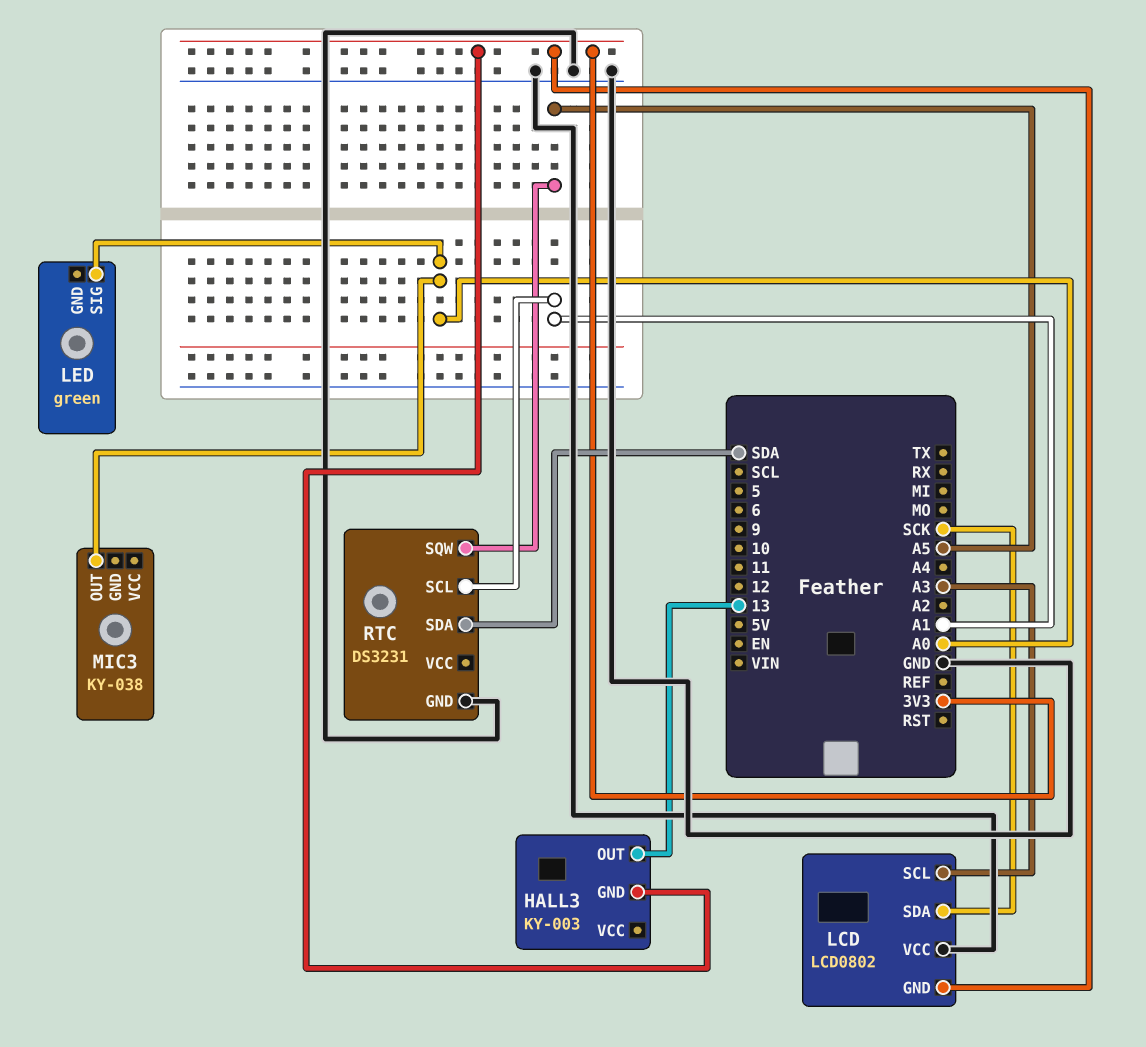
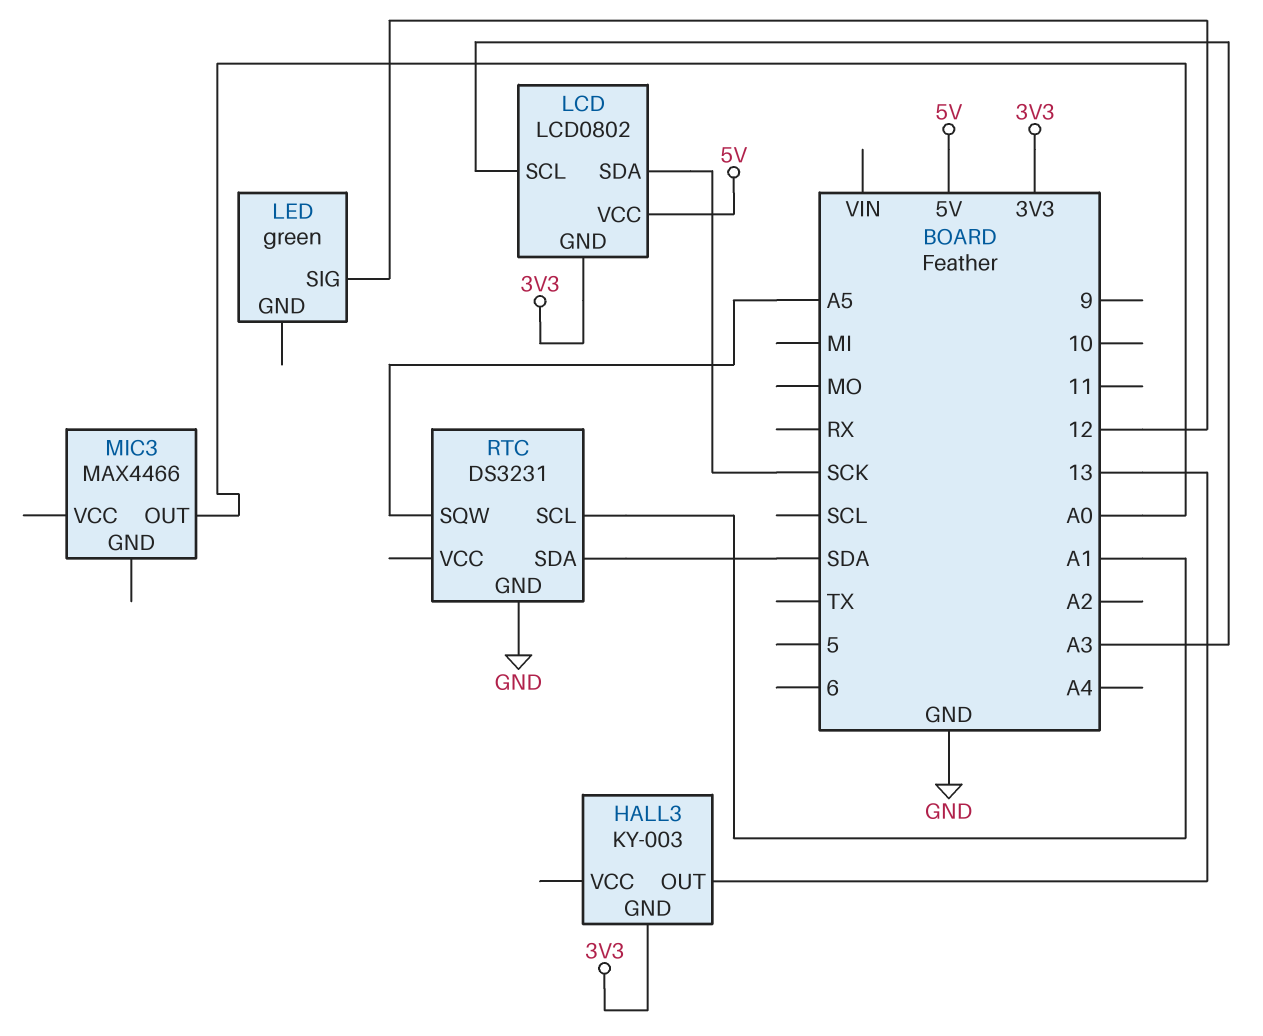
LCD pin VCC: GND -> 5V
LED pin SIG: A0 -> 12
MIC3: KY-038 -> MAX4466

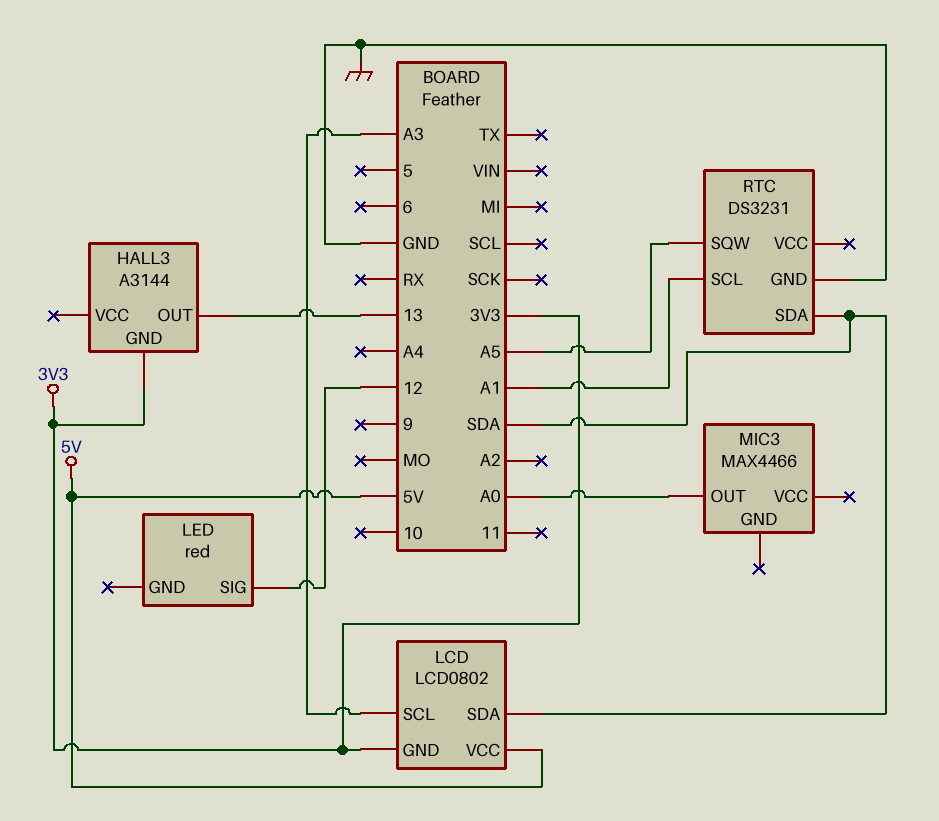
HALL3: KY-003 -> A3144
LCD pin SDA: SCK -> SDA
LED: green -> red

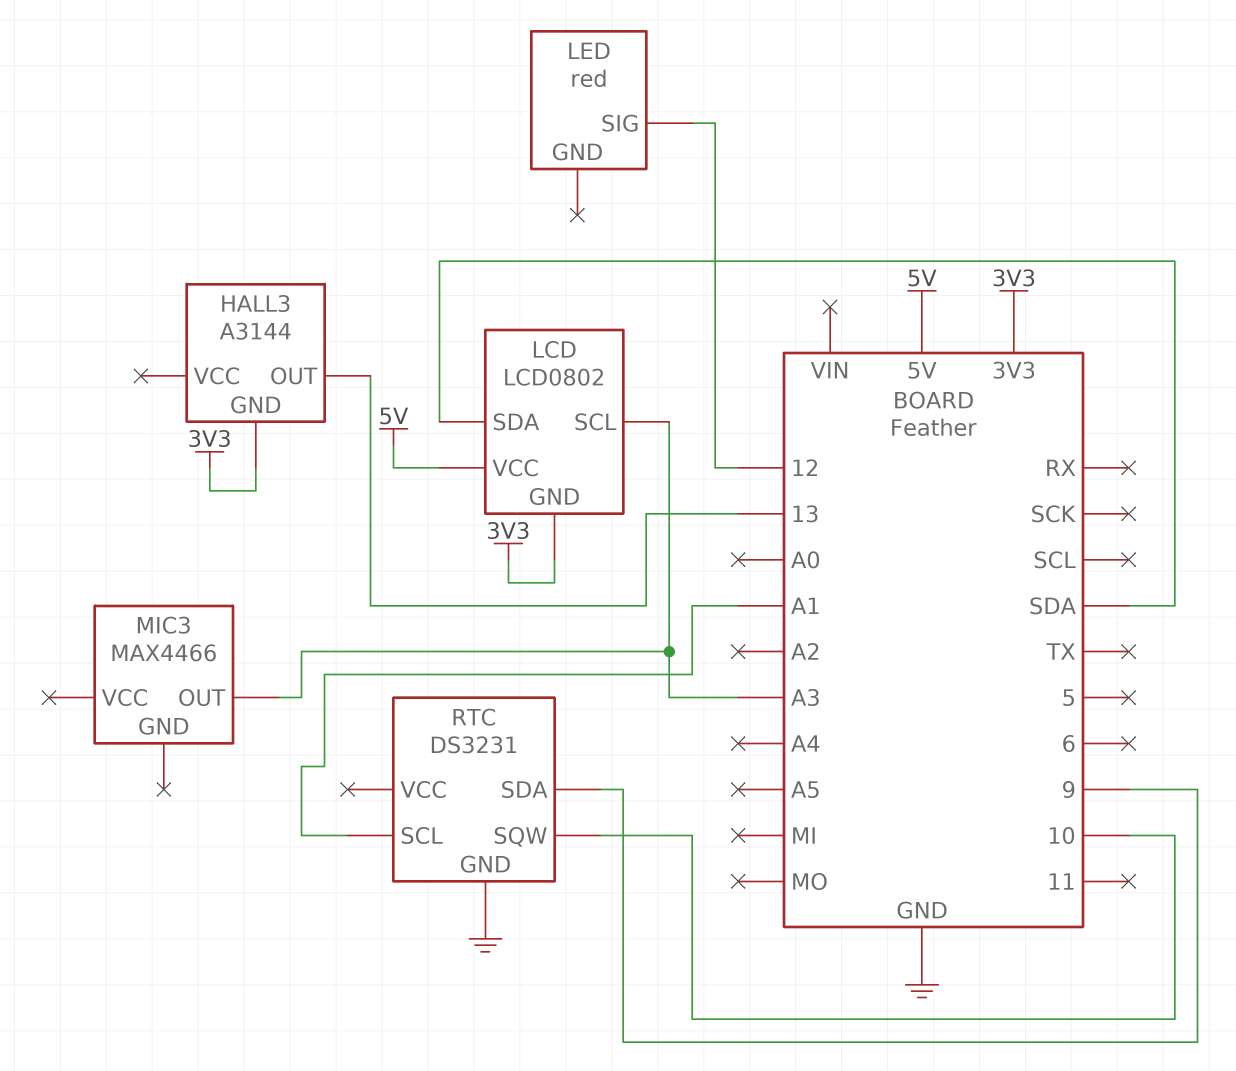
MIC3 pin OUT: A0 -> A3
RTC pin SDA: SDA -> 9
RTC pin SQW: A5 -> 10

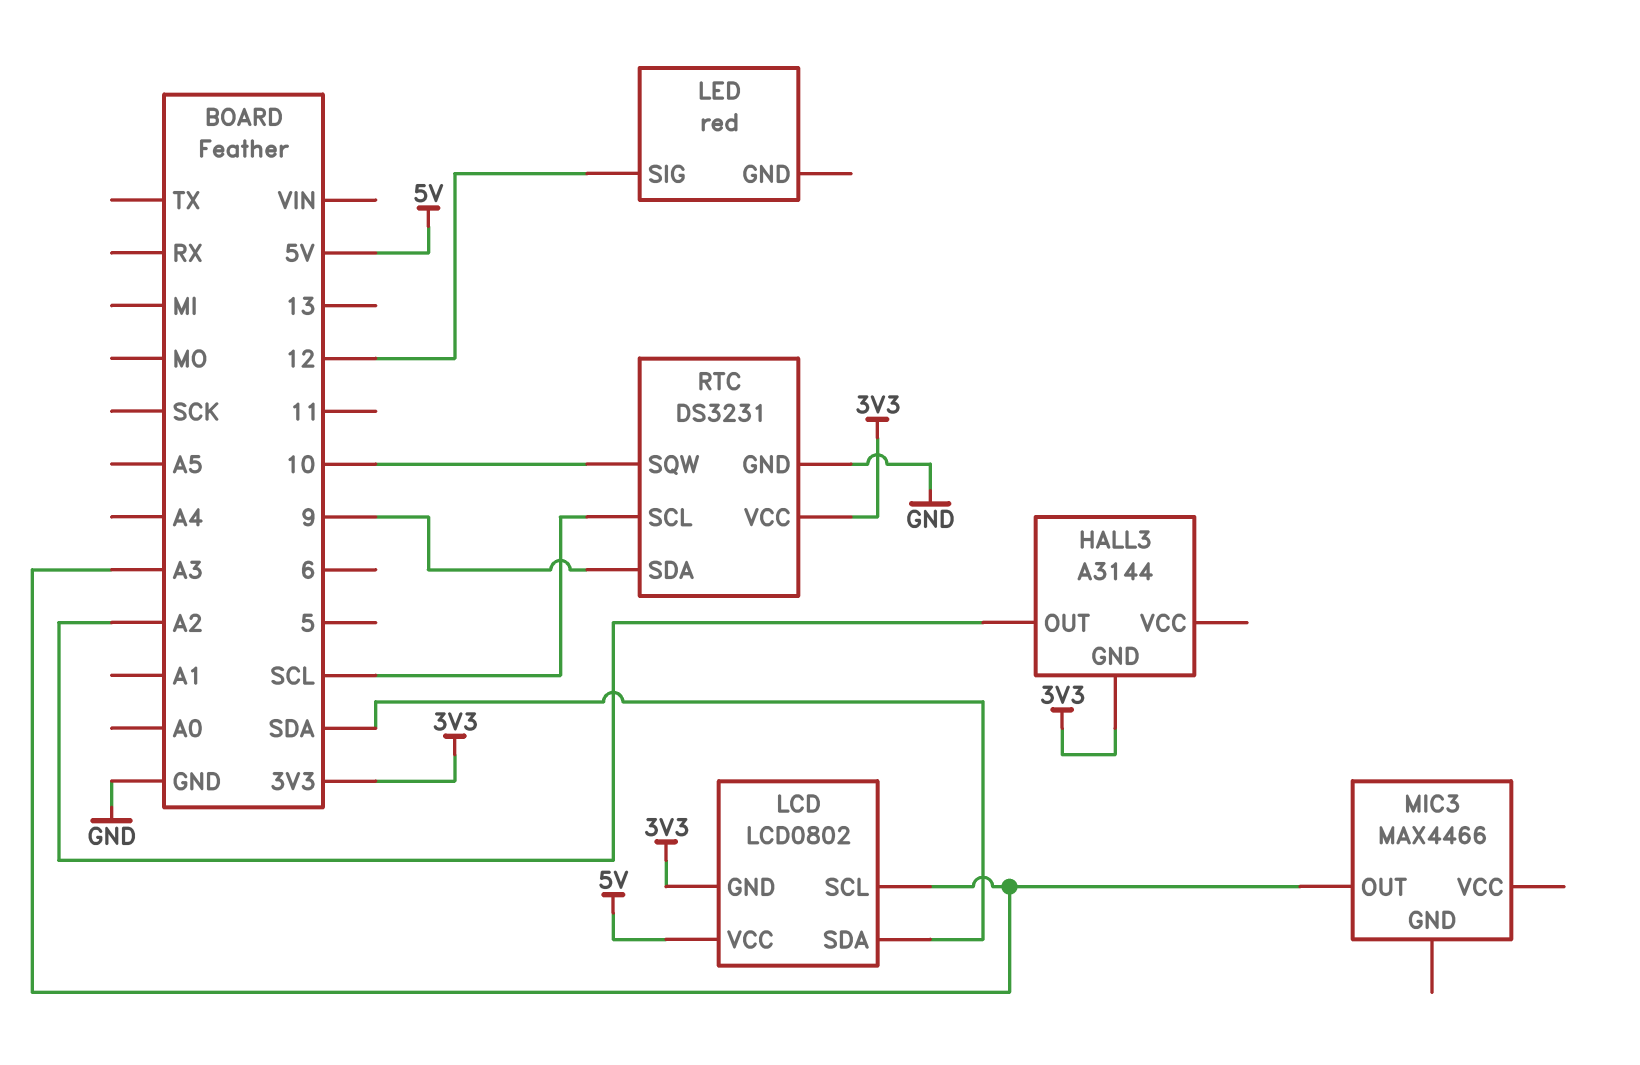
HALL3 pin OUT: 13 -> A2
RTC pin SCL: A1 -> SCL
RTC pin VCC: none -> 3V3

